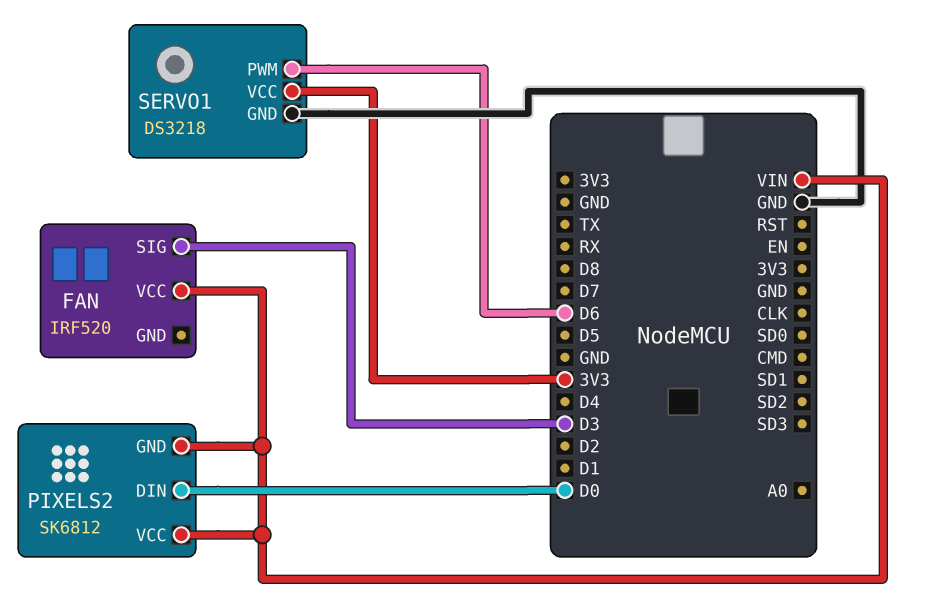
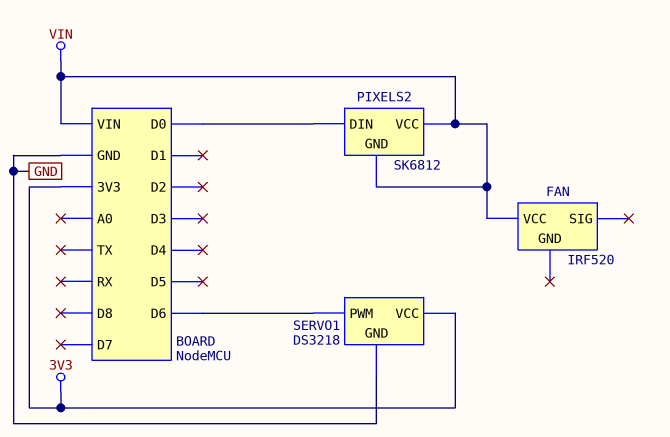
FAN pin SIG: D3 -> none

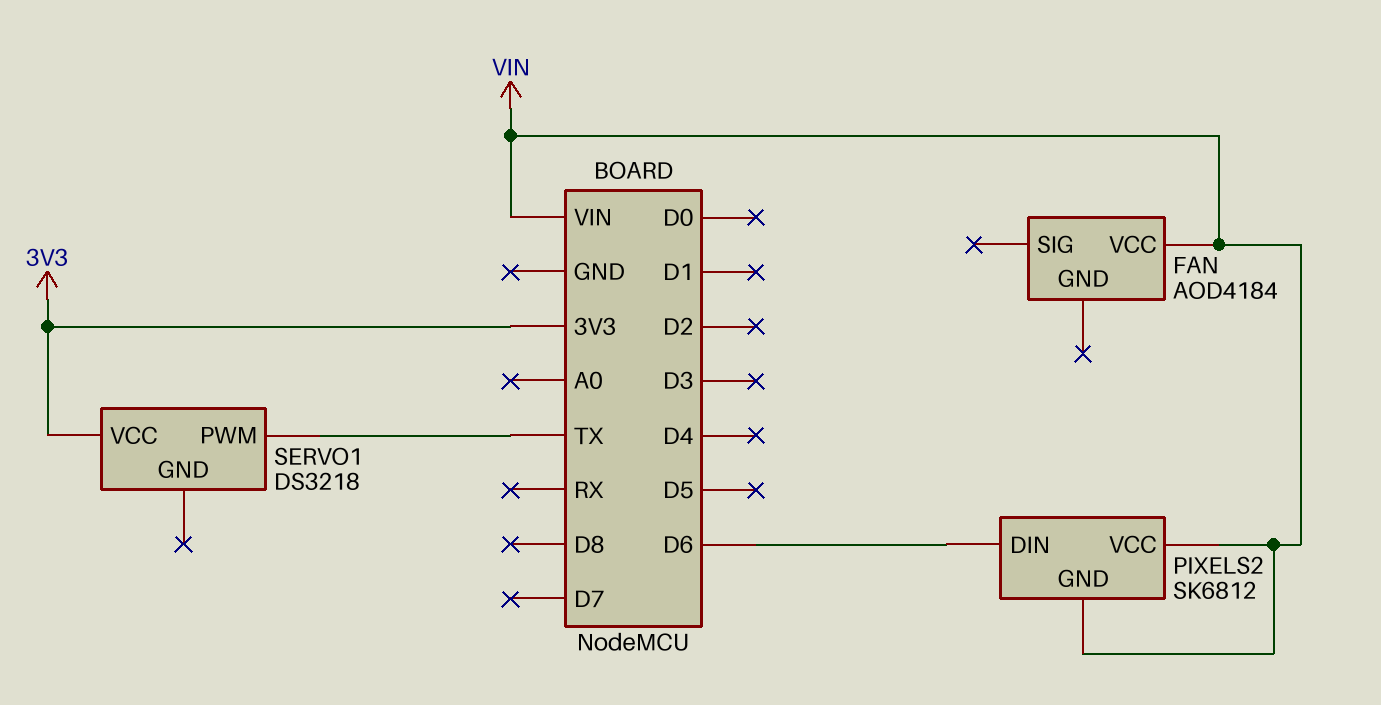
FAN: IRF520 -> AOD4184
PIXELS2 pin DIN: D0 -> D6
SERVO1 pin GND: GND -> none
SERVO1 pin PWM: D6 -> TX

